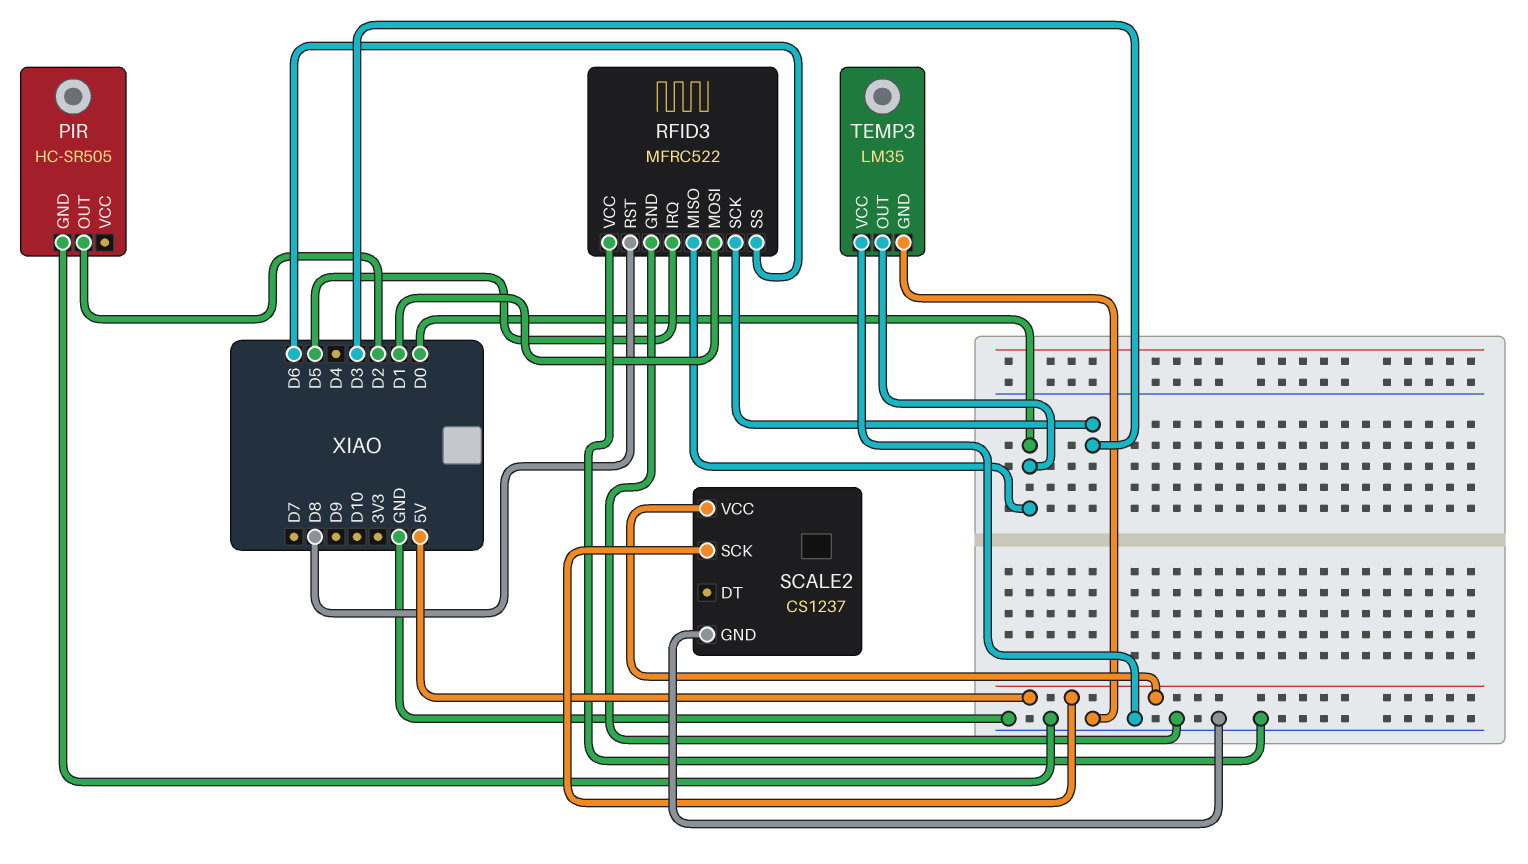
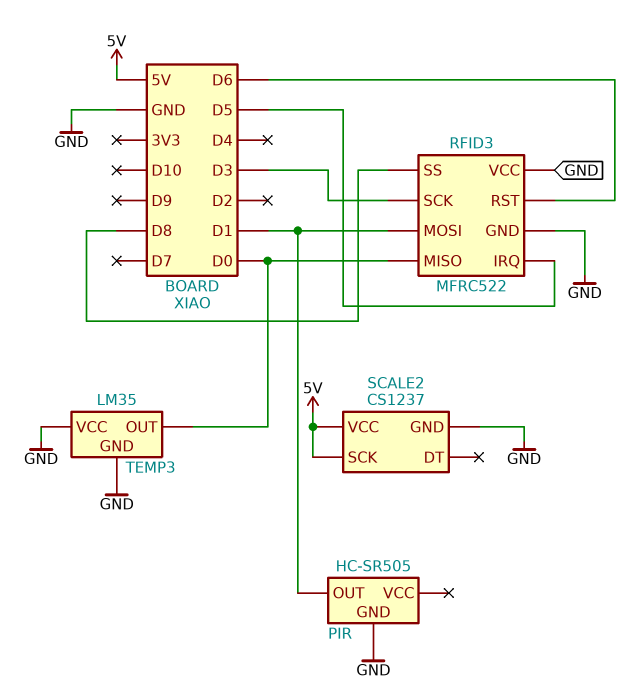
PIR pin OUT: D2 -> D1
RFID3 pin RST: D8 -> D6
RFID3 pin SS: D6 -> D8

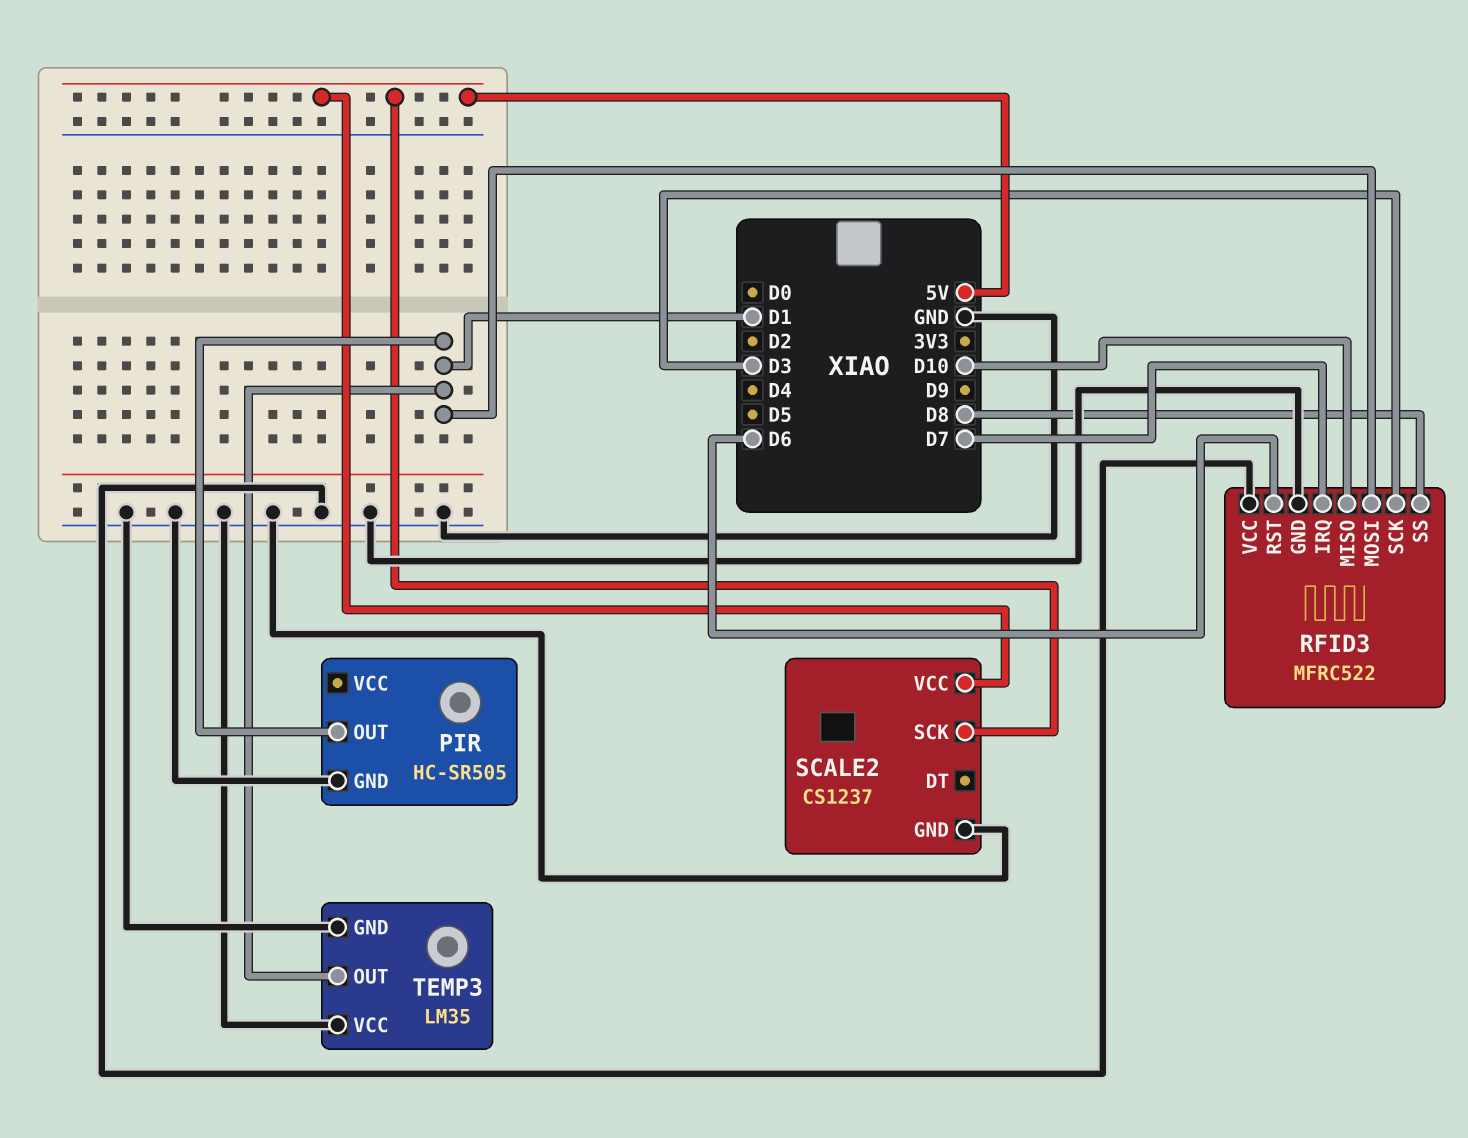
RFID3 pin IRQ: D5 -> D7
RFID3 pin MISO: D0 -> D10
TEMP3 pin OUT: D0 -> D1

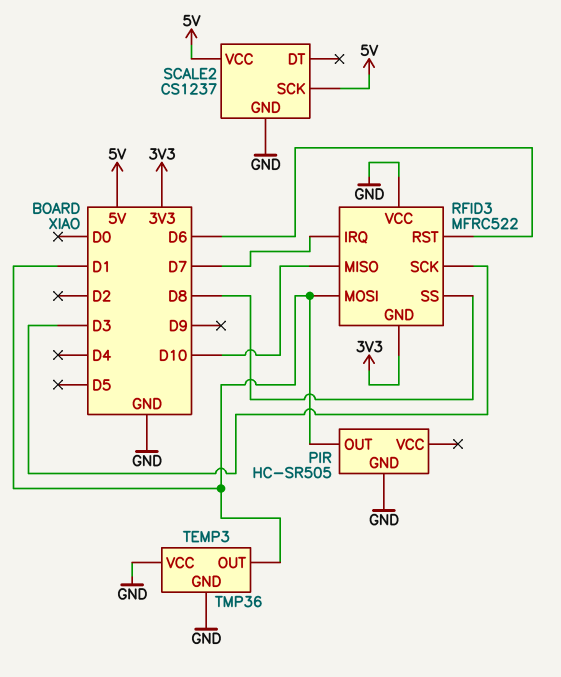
RFID3 pin GND: GND -> 3V3
TEMP3: LM35 -> TMP36

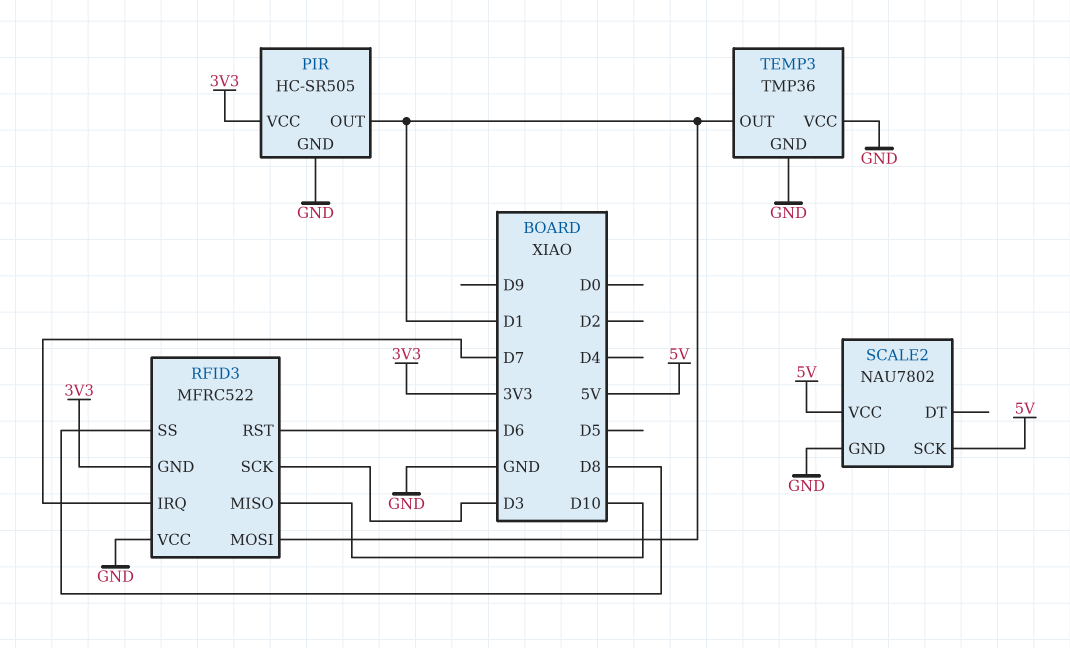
PIR pin VCC: none -> 3V3
SCALE2: CS1237 -> NAU7802

